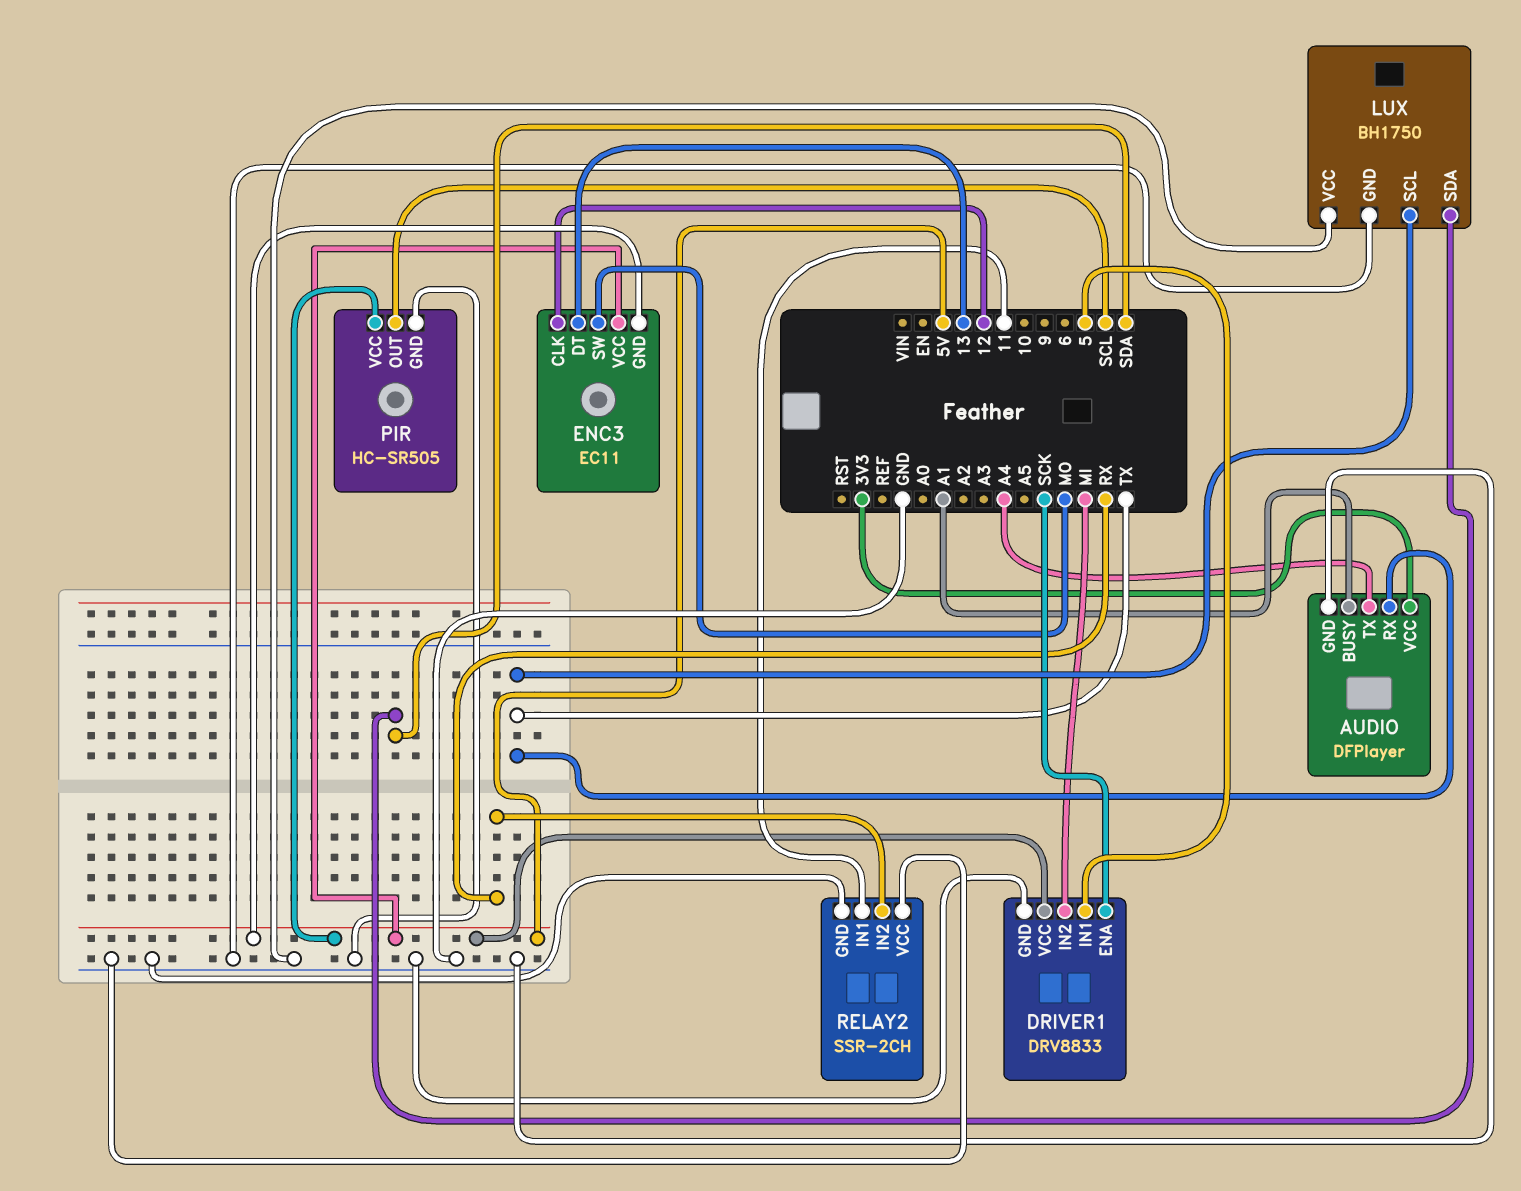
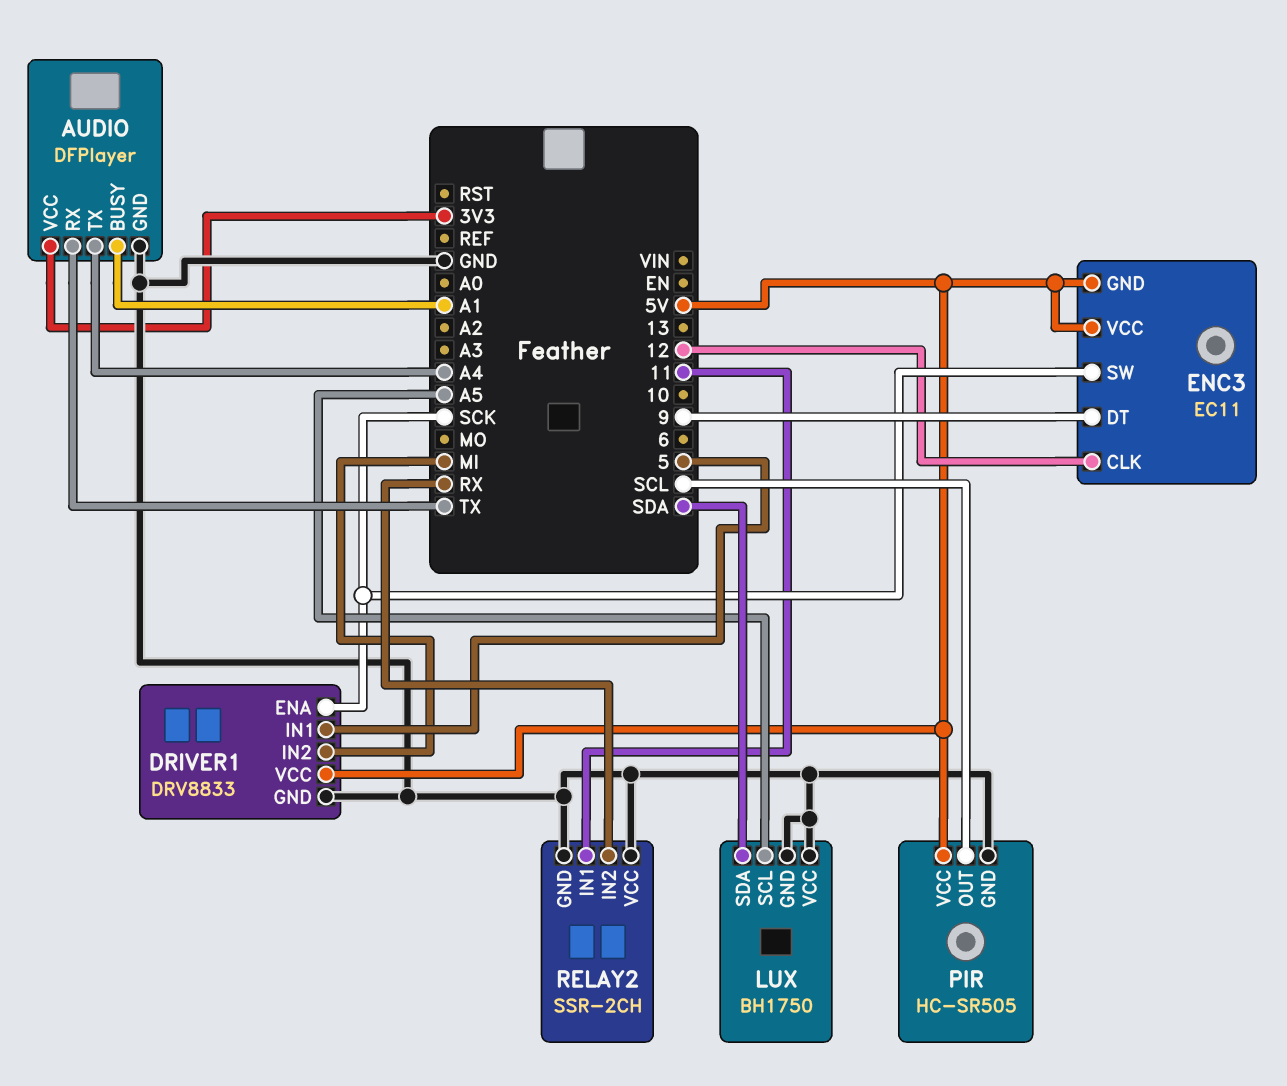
ENC3 pin DT: 13 -> 9
ENC3 pin SW: MO -> SCK
LUX pin SCL: TX -> A5

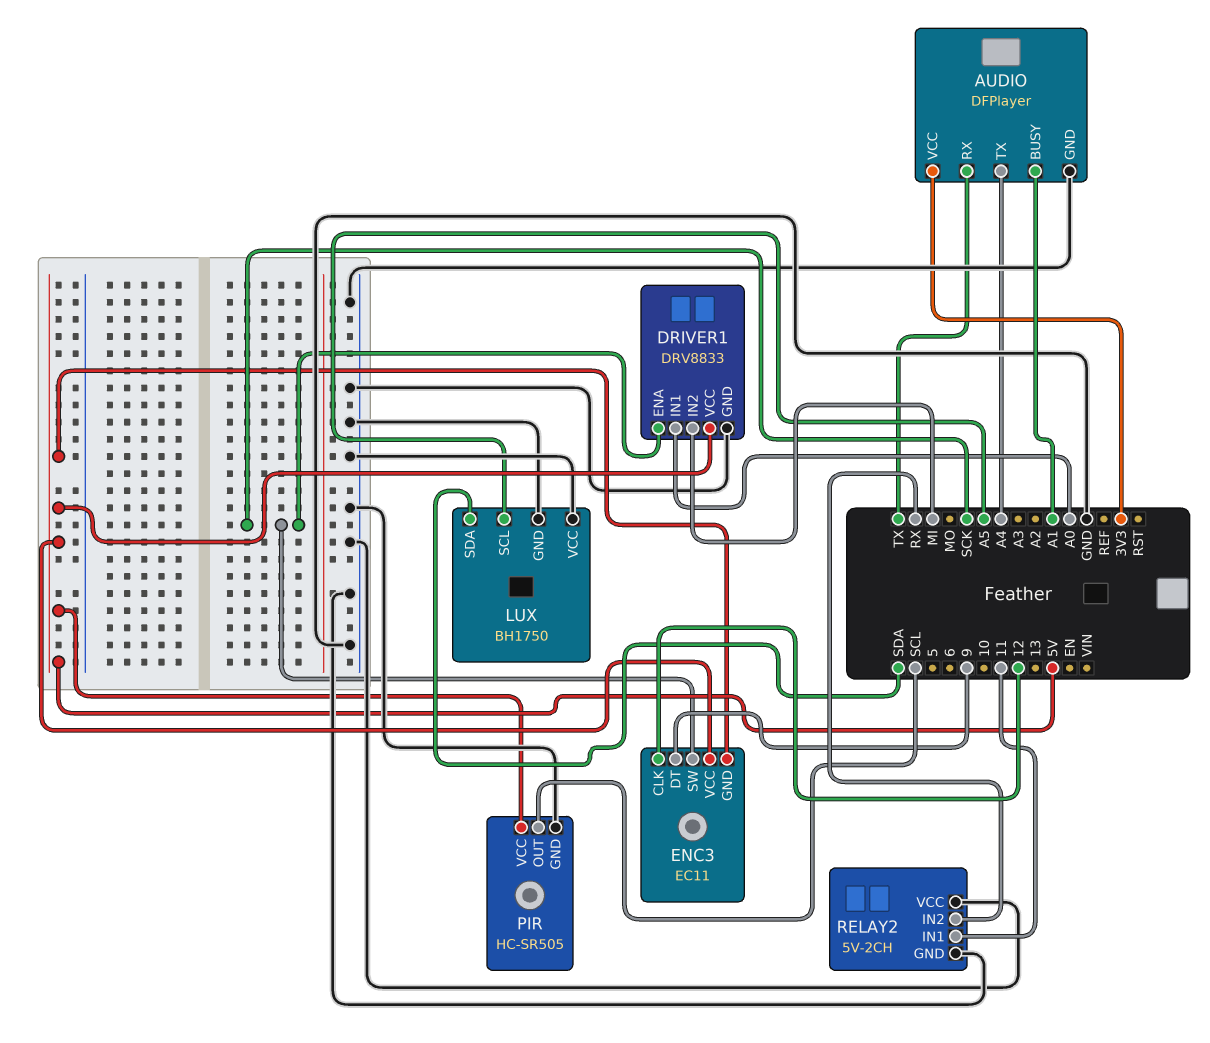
DRIVER1 pin IN1: 5 -> A0
RELAY2: SSR-2CH -> 5V-2CH

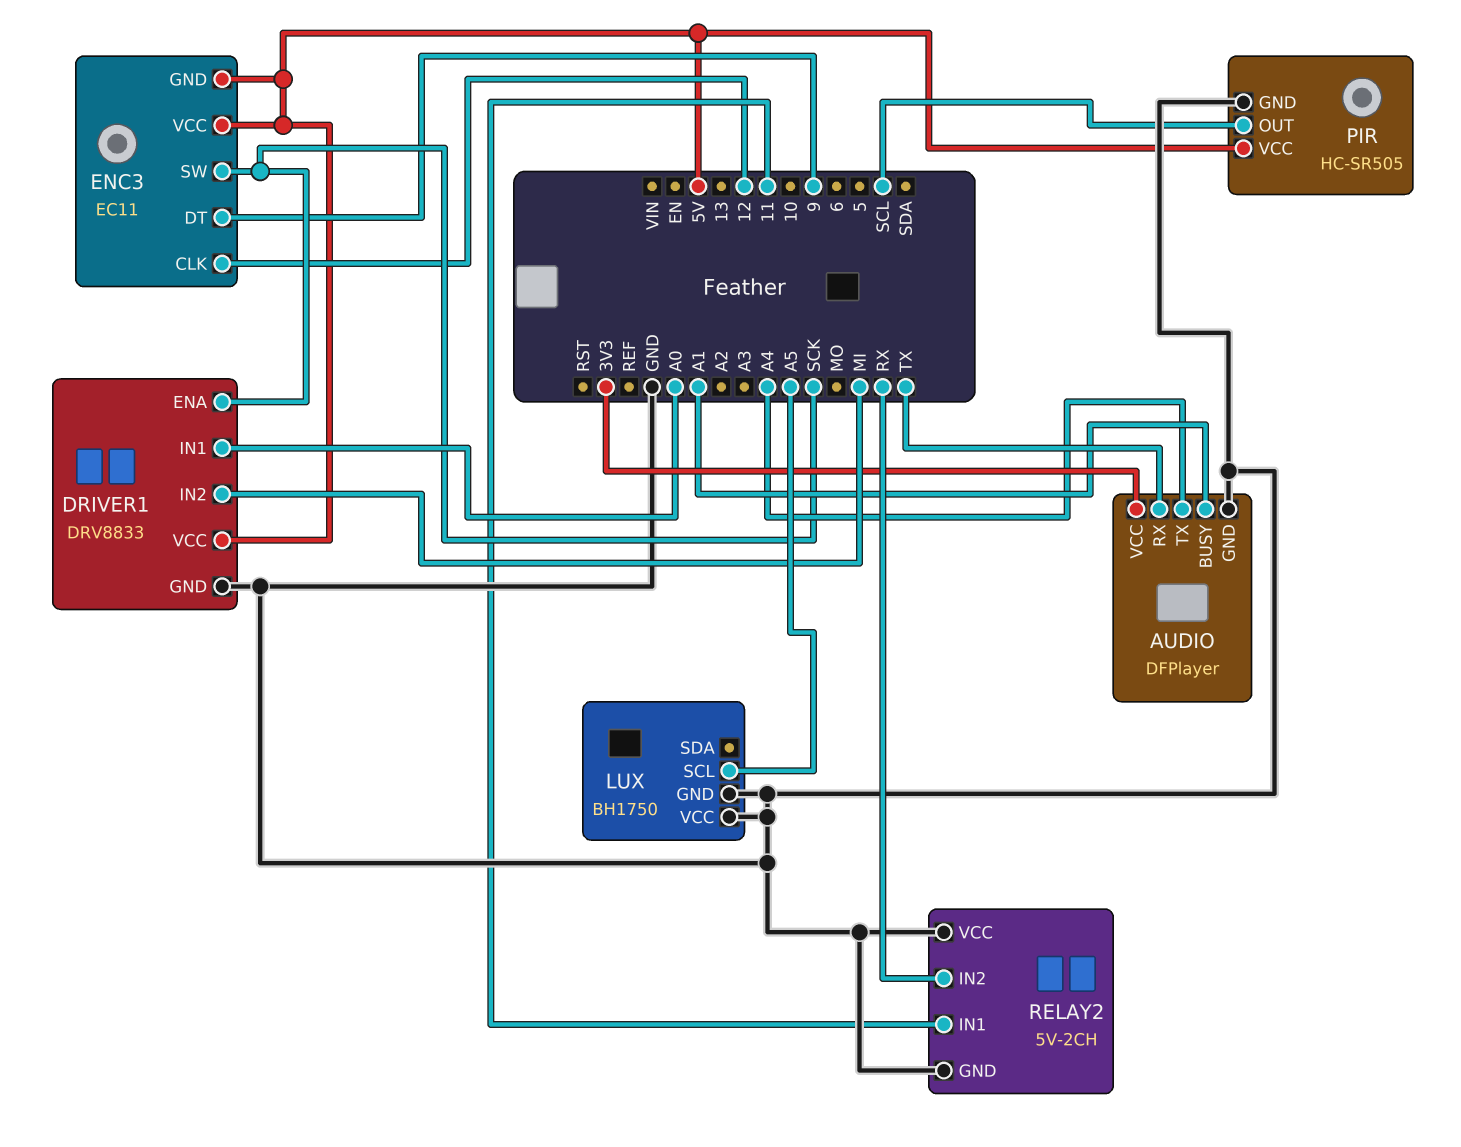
LUX pin SDA: SDA -> none

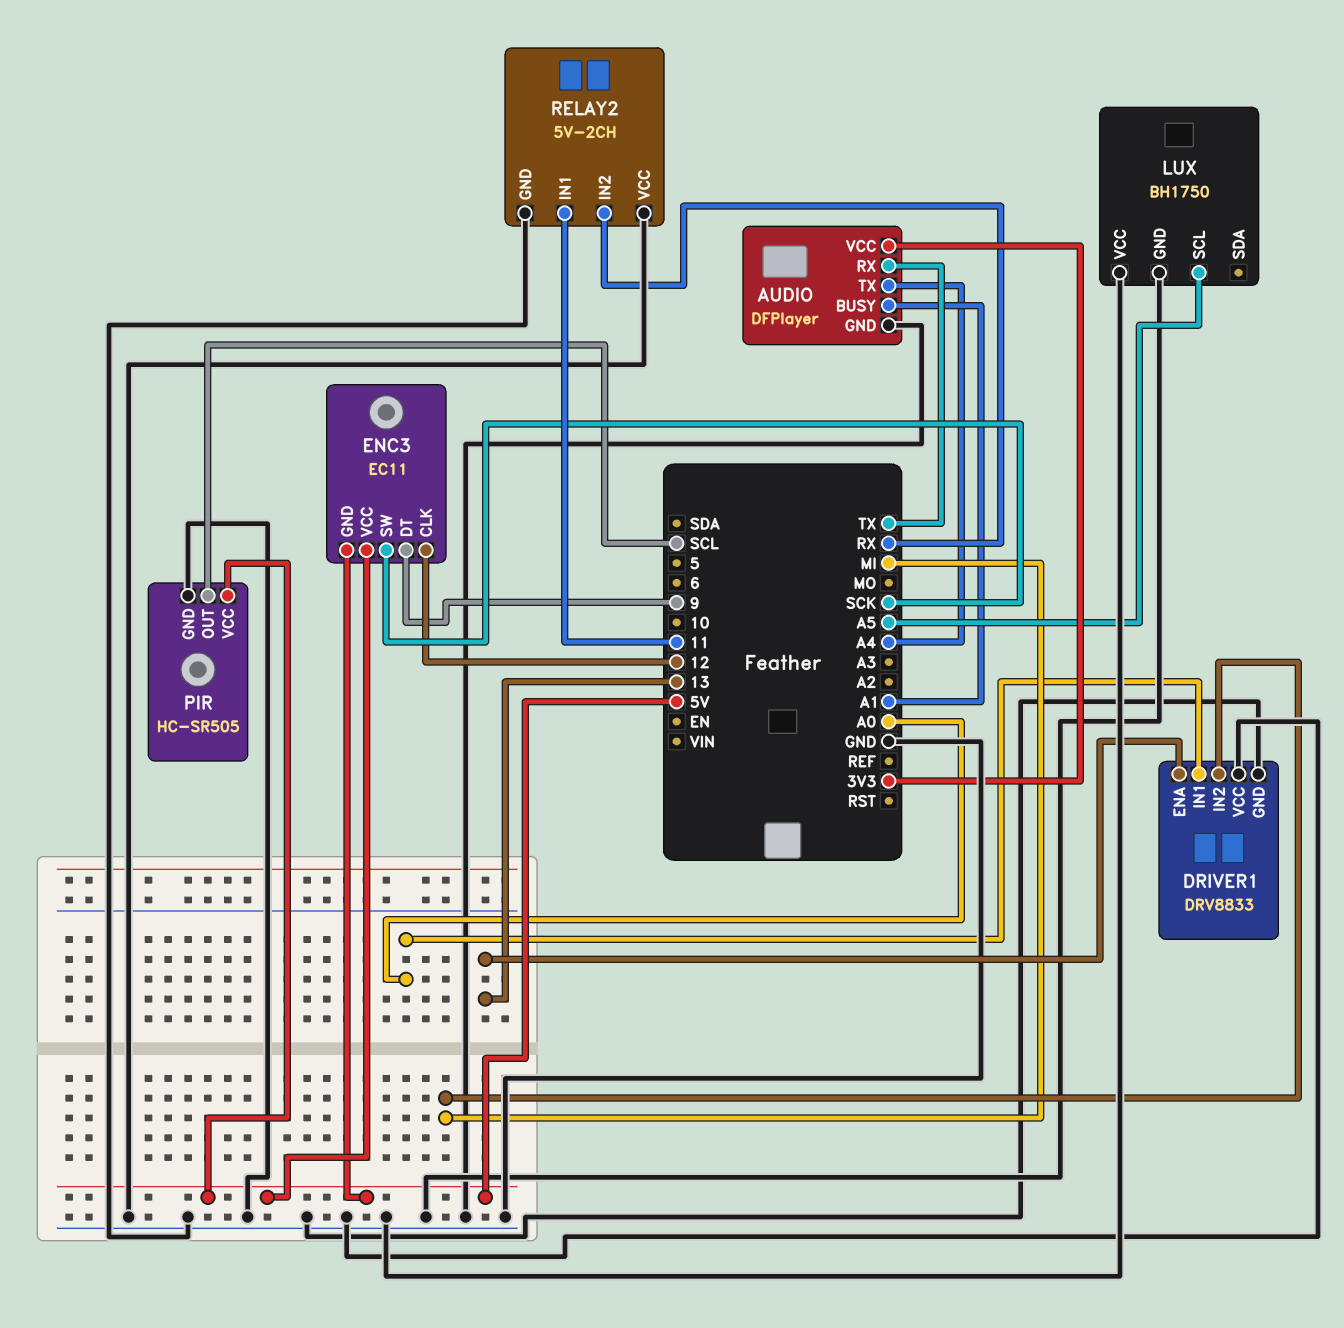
DRIVER1 pin ENA: SCK -> 13
DRIVER1 pin VCC: 5V -> GND

